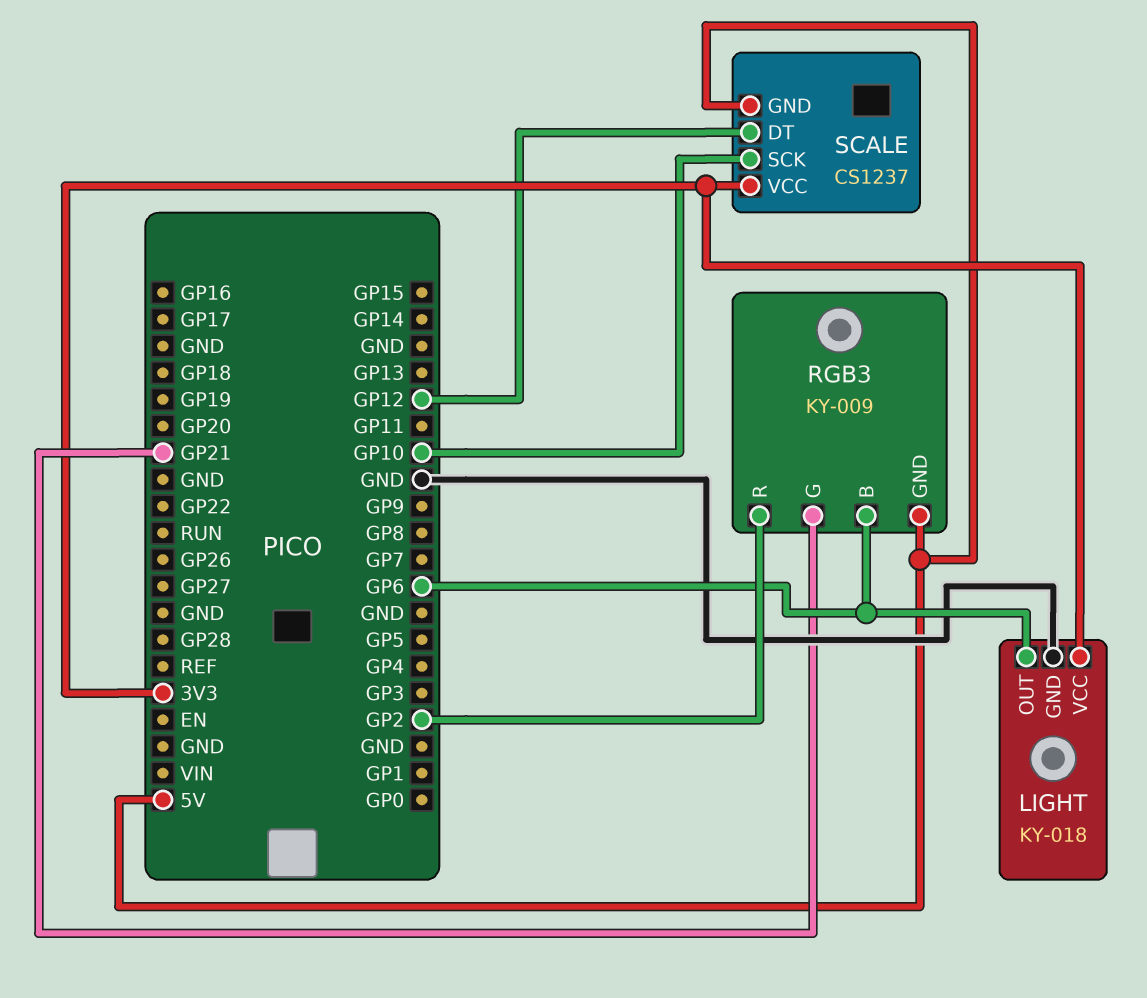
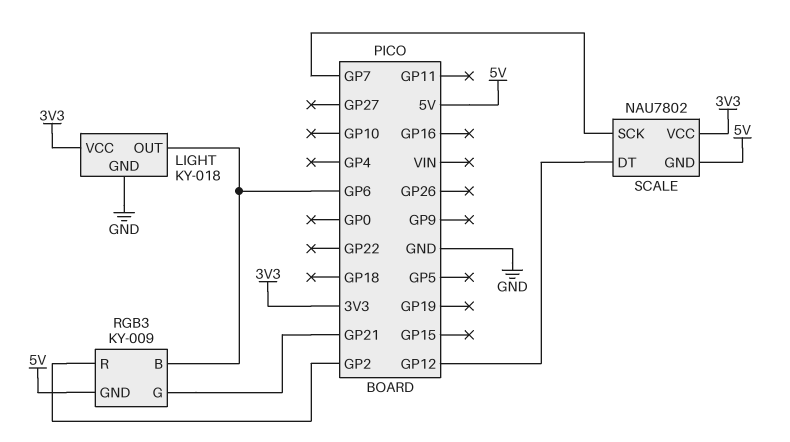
SCALE: CS1237 -> NAU7802
SCALE pin SCK: GP10 -> GP7

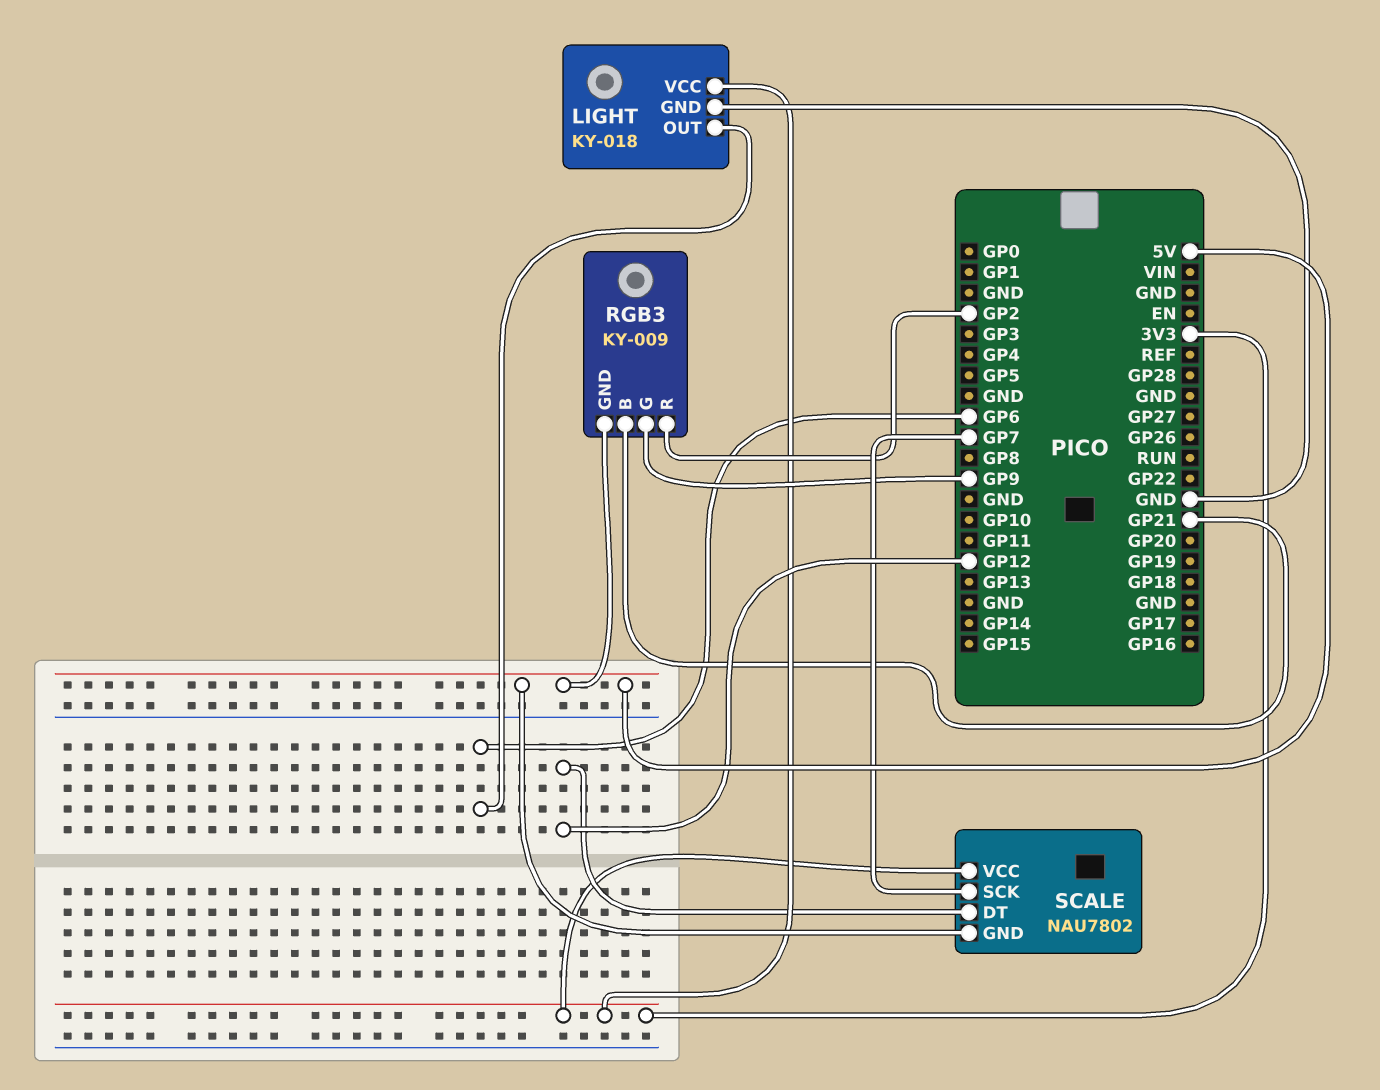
RGB3 pin B: GP6 -> GP21
RGB3 pin G: GP21 -> GP9

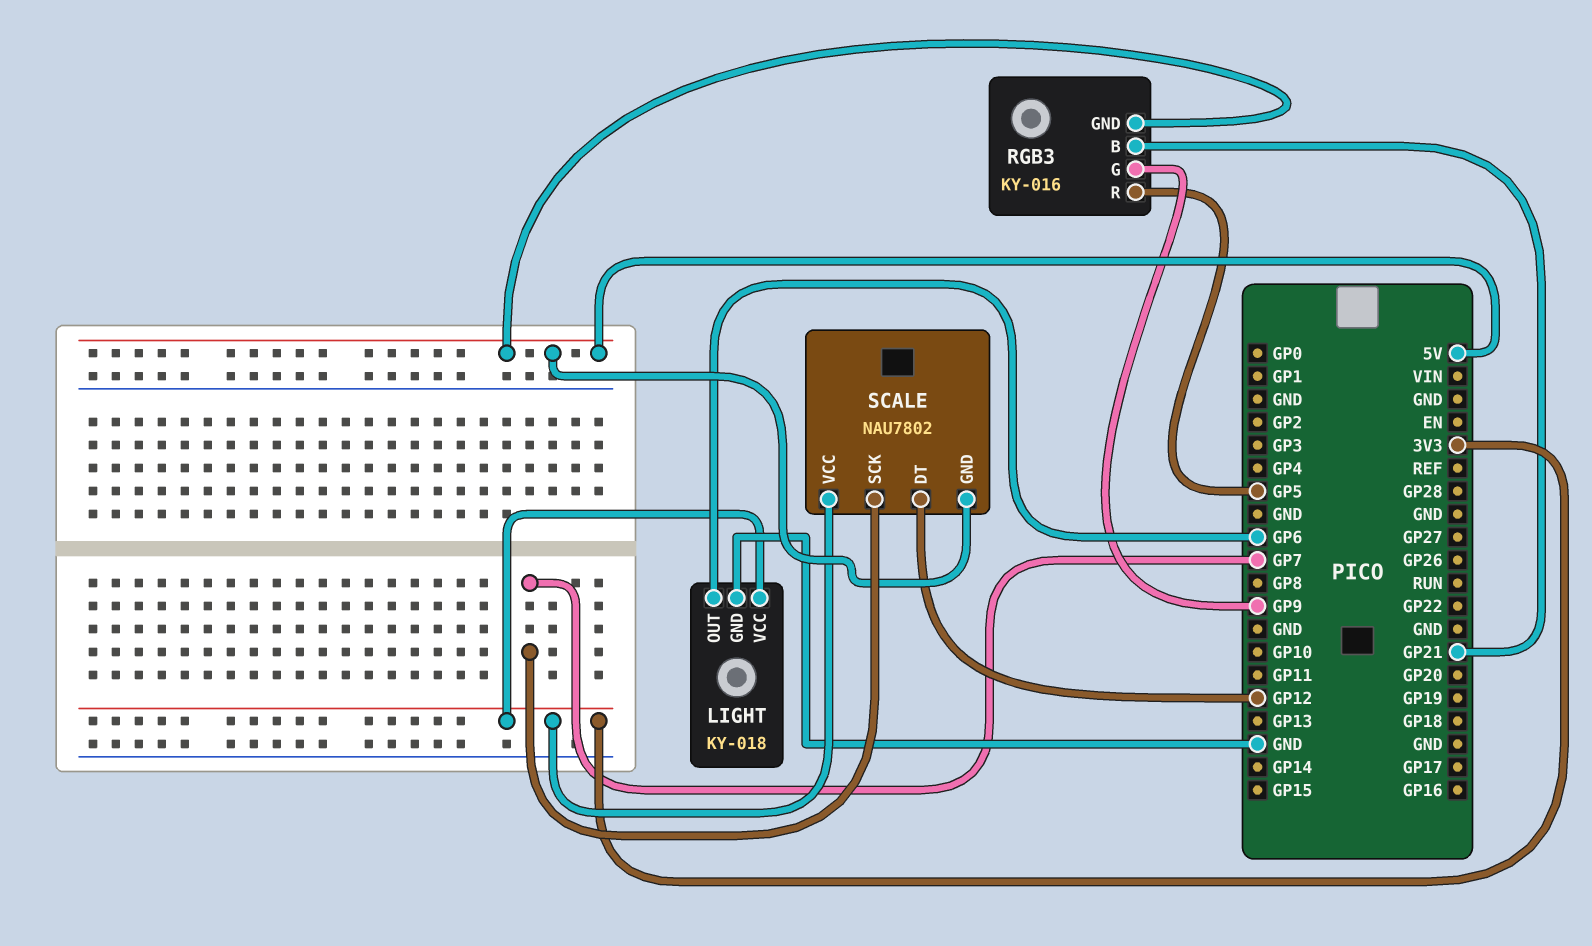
RGB3: KY-009 -> KY-016
RGB3 pin R: GP2 -> GP5

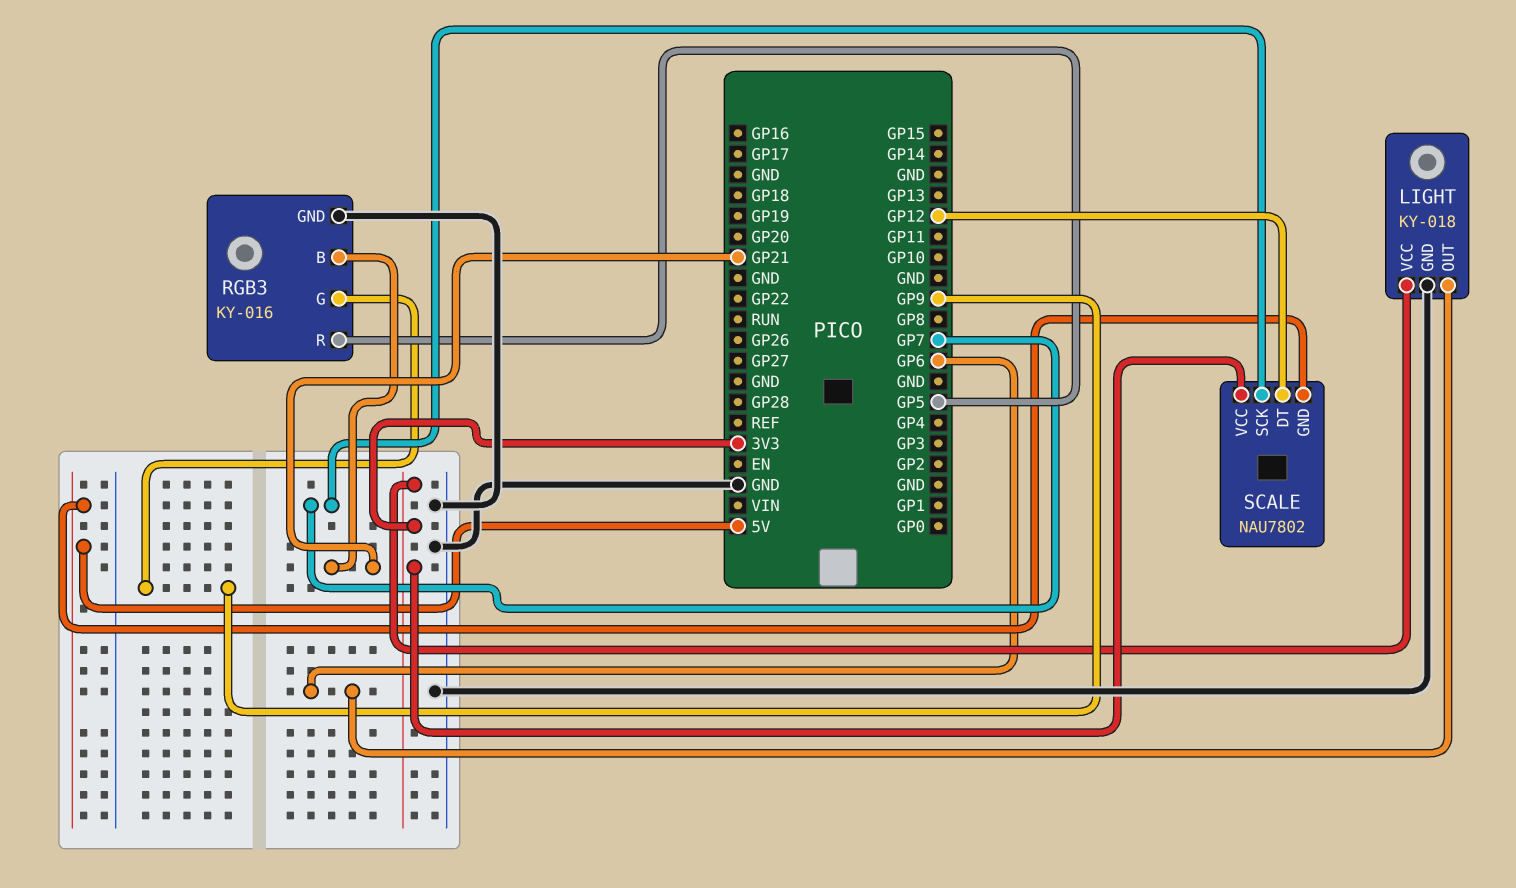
RGB3 pin GND: 5V -> GND

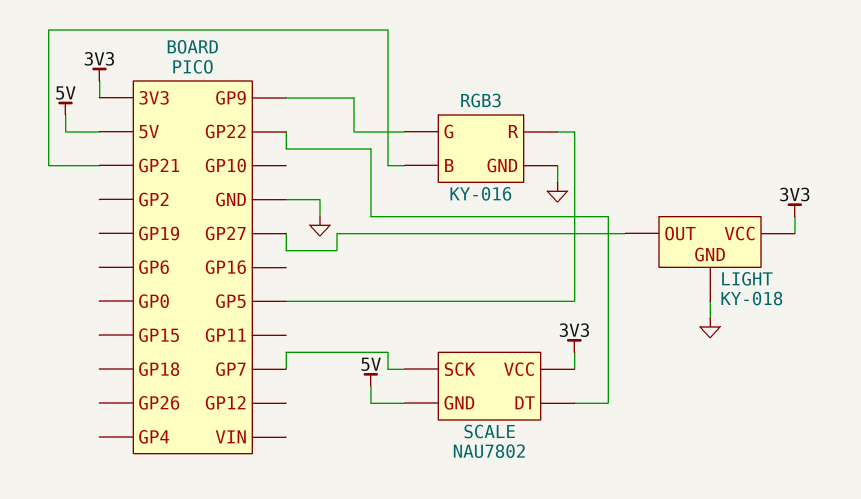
LIGHT pin OUT: GP6 -> GP27
SCALE pin DT: GP12 -> GP22

